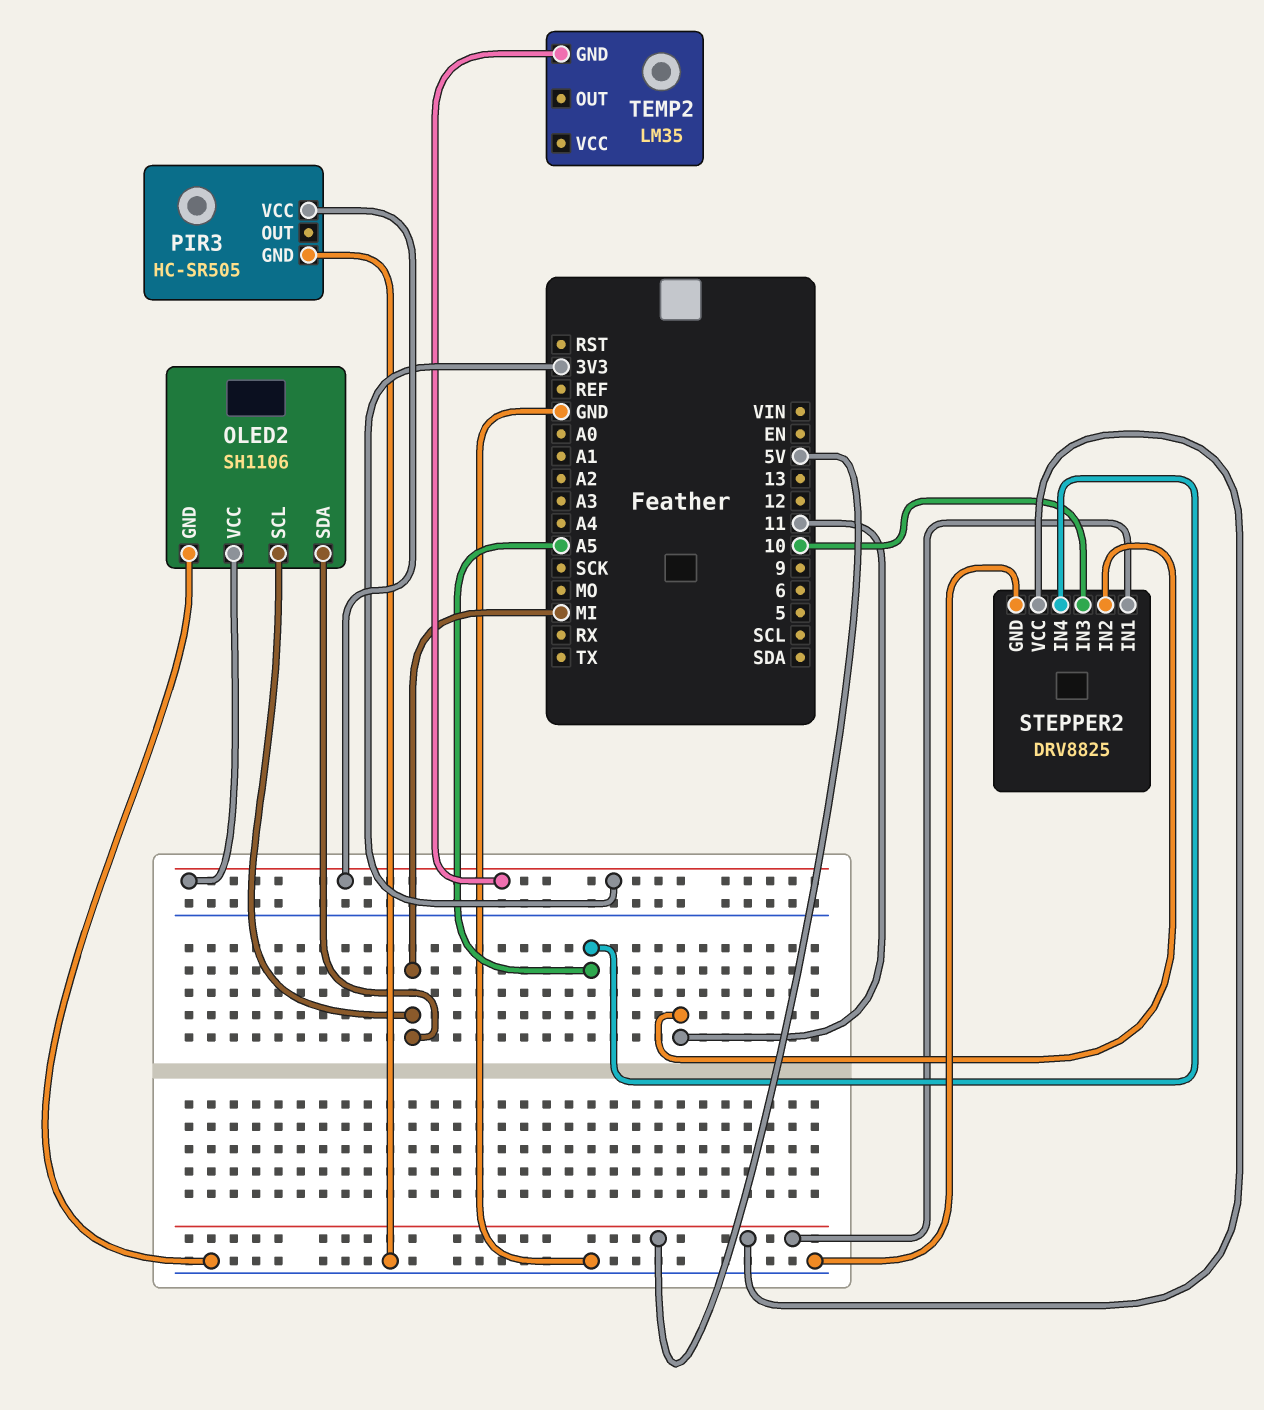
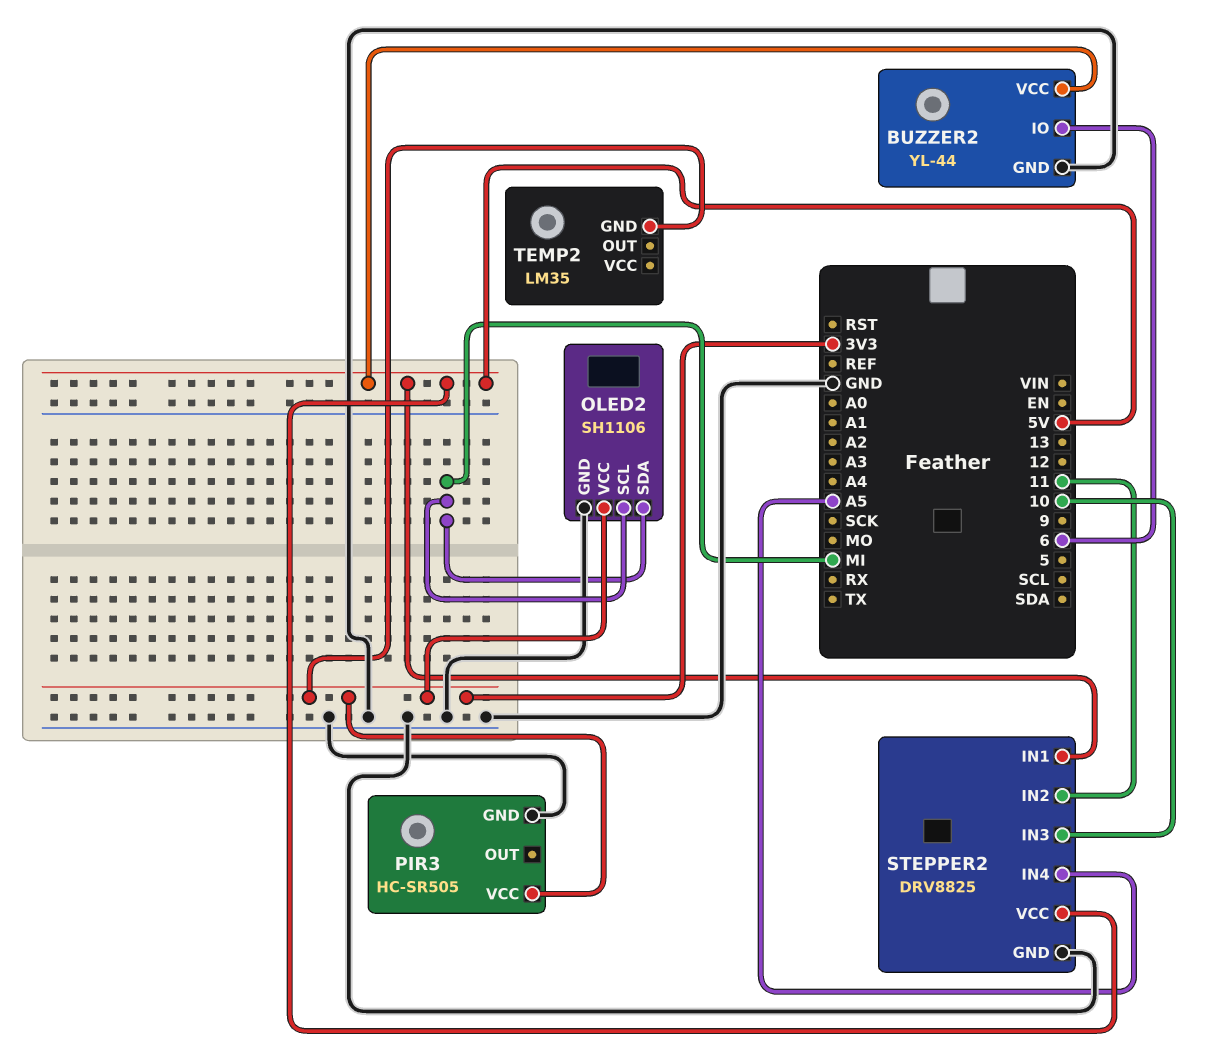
BUZZER2: none -> YL-44
BUZZER2 pin GND: none -> GND
BUZZER2 pin IO: none -> 6
BUZZER2 pin VCC: none -> 5V

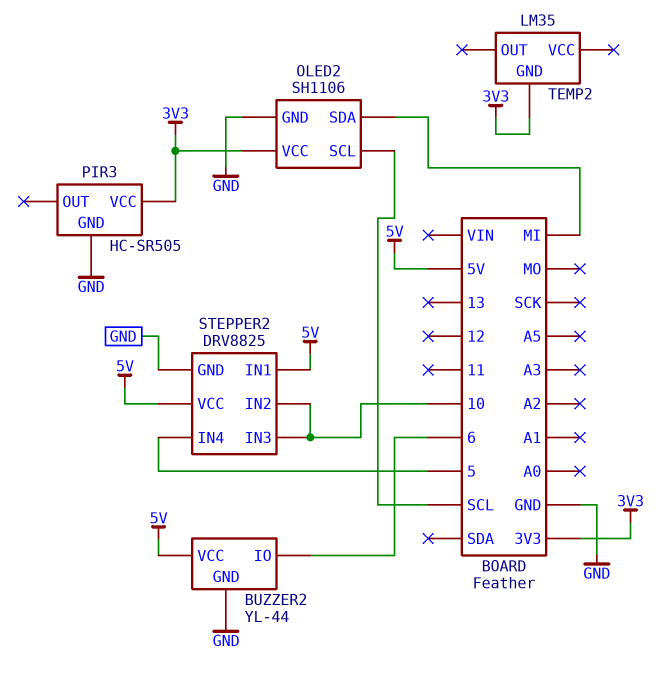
OLED2 pin SCL: MI -> SCL
STEPPER2 pin IN2: 11 -> 10
STEPPER2 pin IN4: A5 -> 5

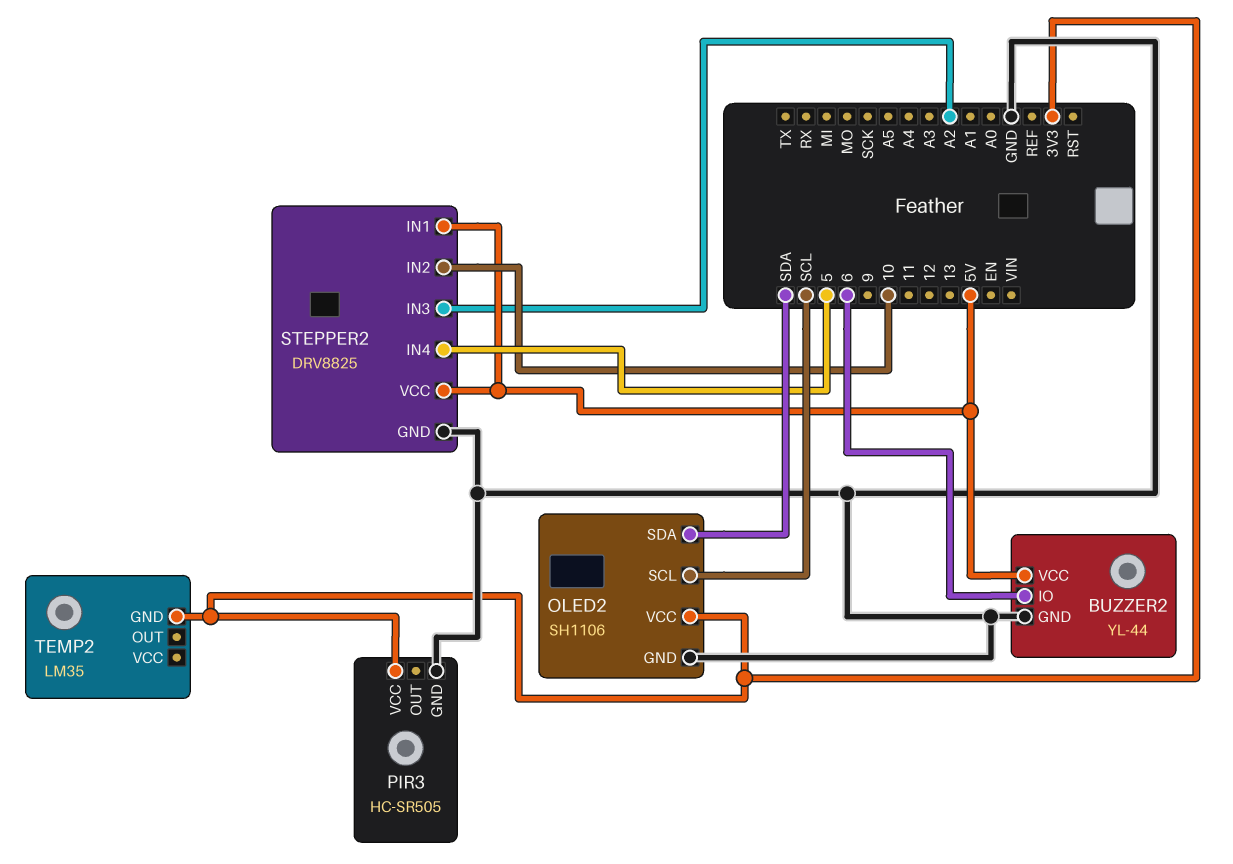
OLED2 pin SDA: MI -> SDA
STEPPER2 pin IN3: 10 -> A2

